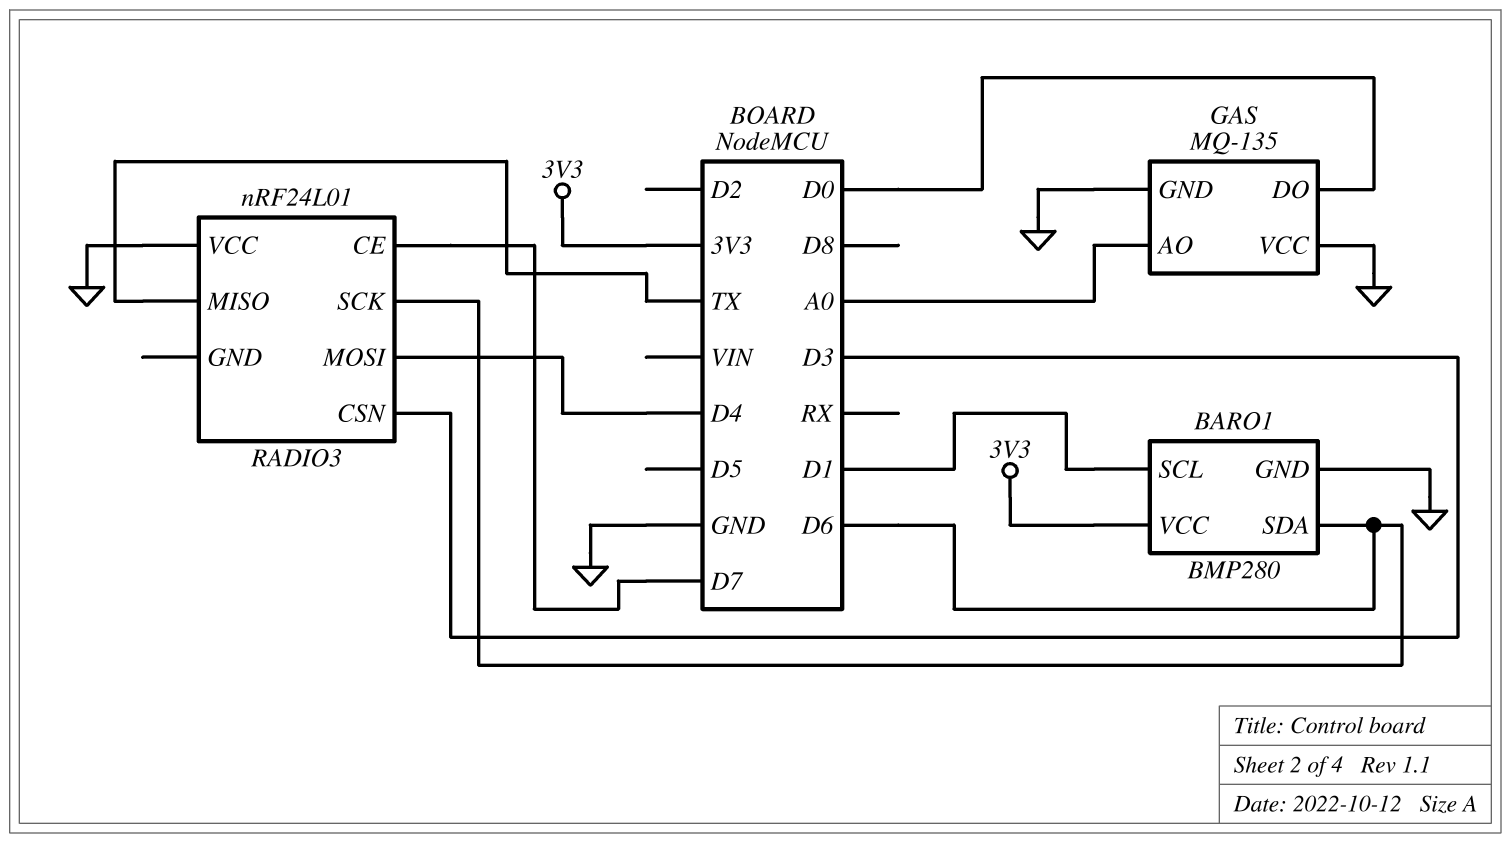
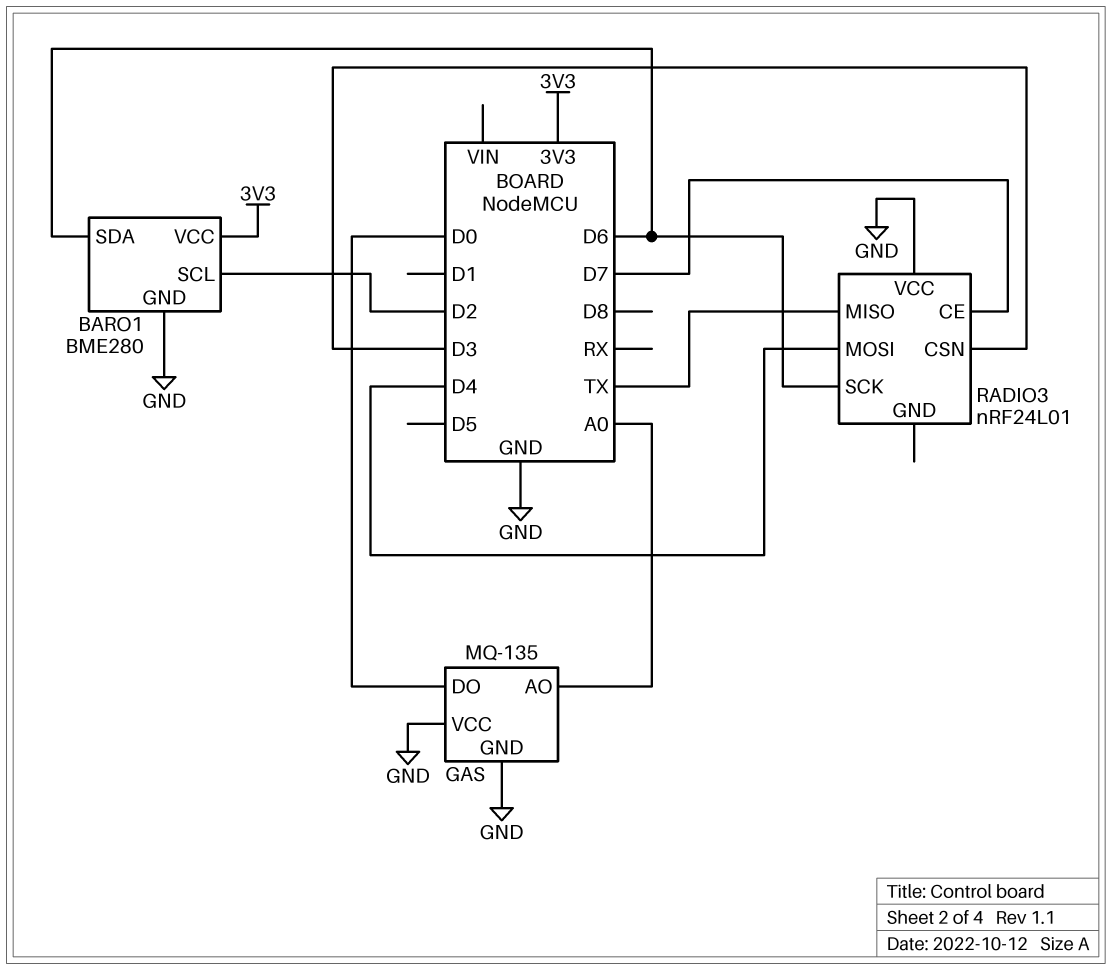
BARO1: BMP280 -> BME280
BARO1 pin SCL: D1 -> D2

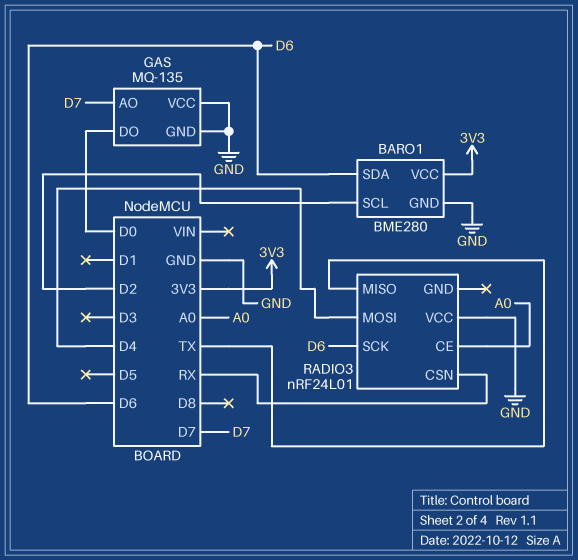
GAS pin AO: A0 -> D7
RADIO3 pin CE: D7 -> A0
RADIO3 pin CSN: D3 -> RX

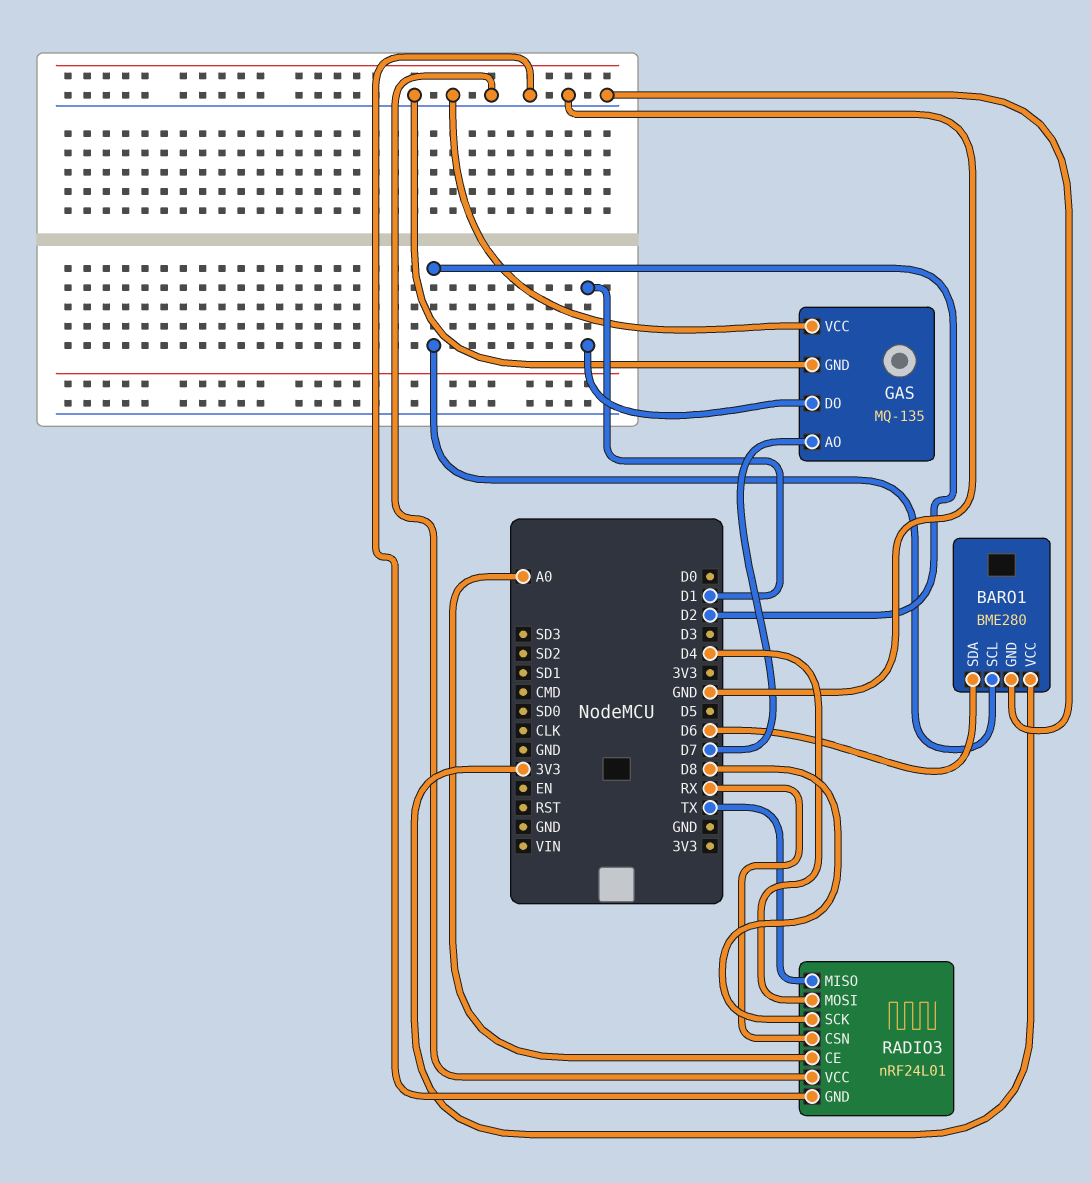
GAS pin DO: D0 -> D1
RADIO3 pin GND: none -> GND
RADIO3 pin SCK: D6 -> D8

